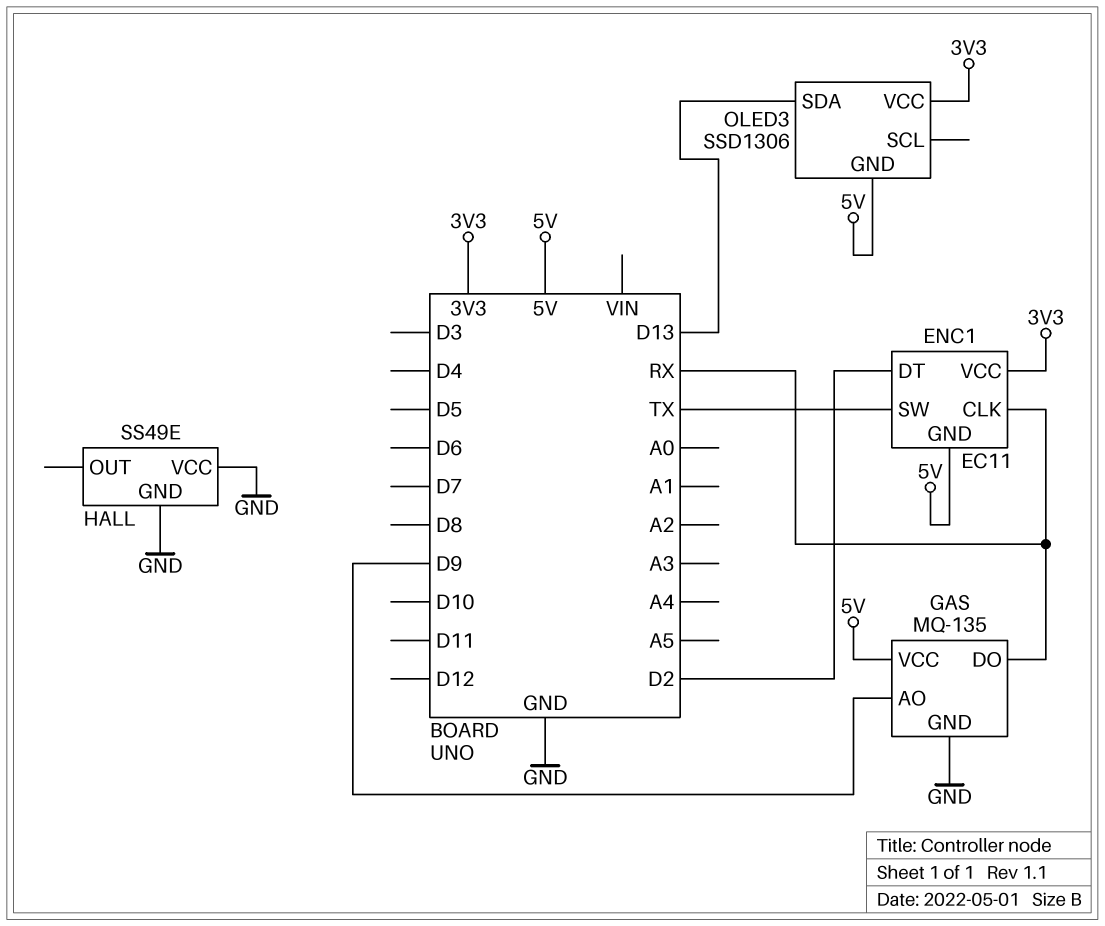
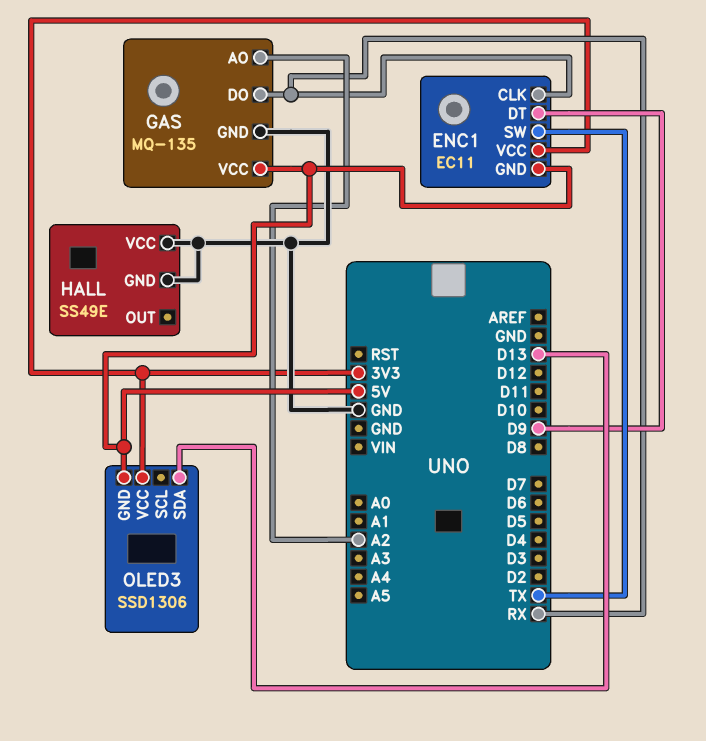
ENC1 pin DT: D2 -> D9
GAS pin AO: D9 -> A2

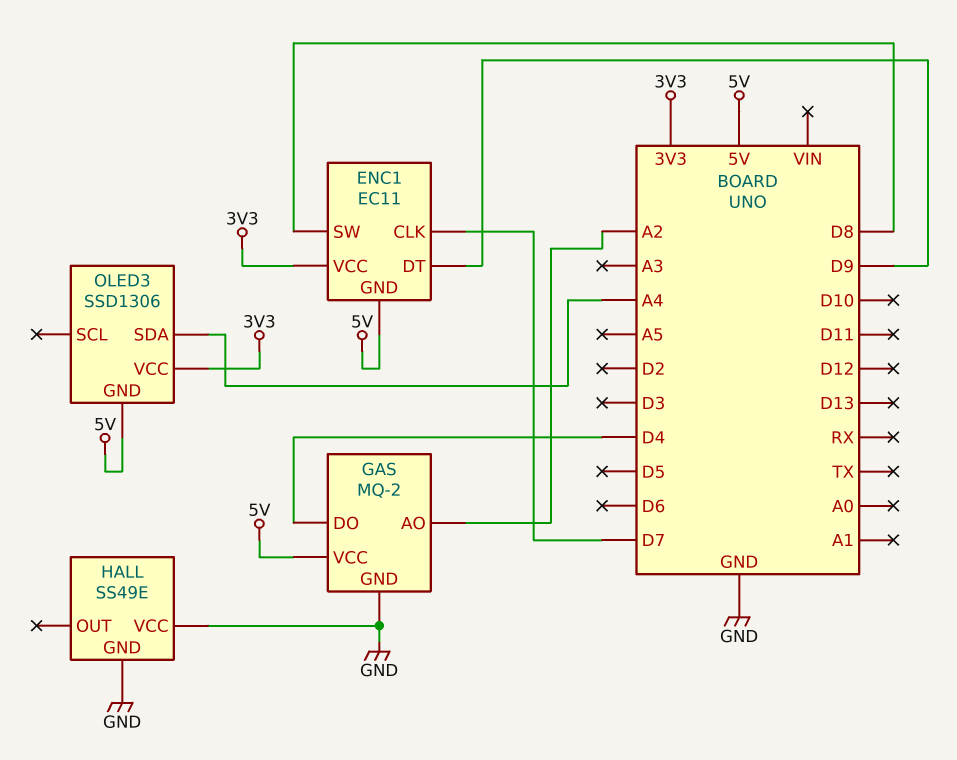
ENC1 pin CLK: RX -> D7
ENC1 pin SW: TX -> D8
GAS: MQ-135 -> MQ-2
GAS pin DO: RX -> D4
OLED3 pin SDA: D13 -> A4

